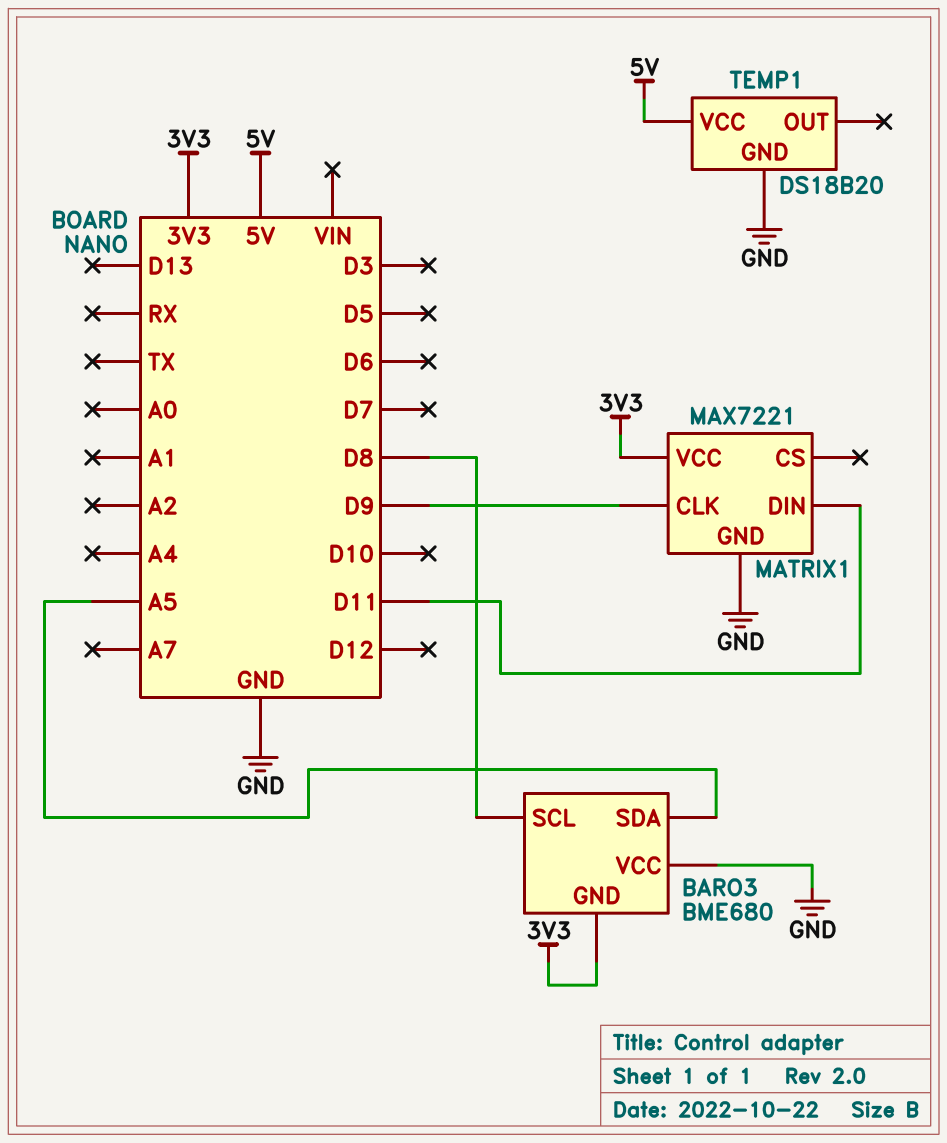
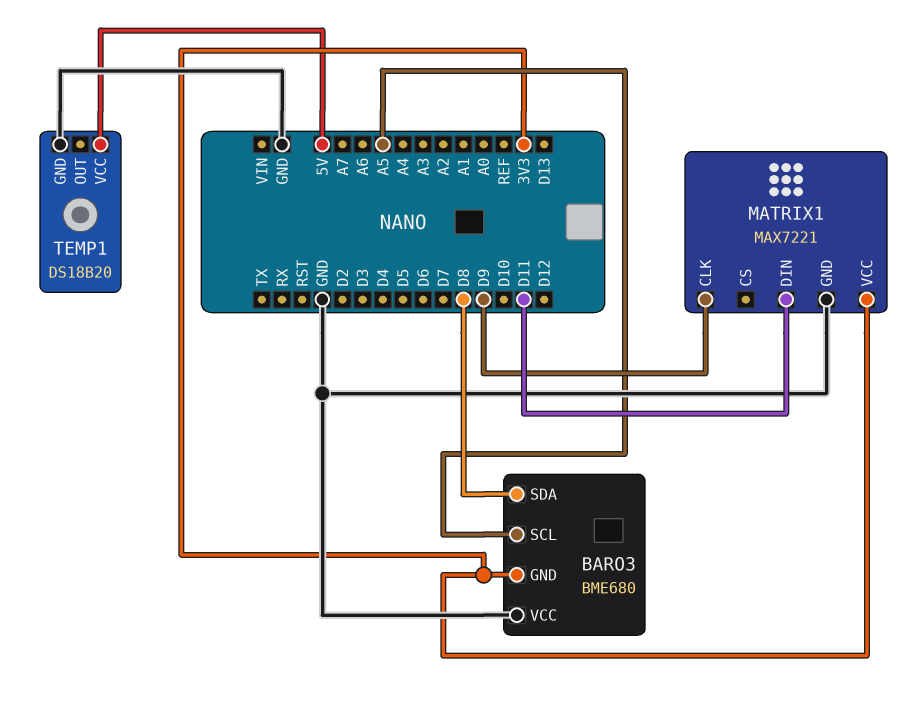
BARO3 pin SCL: D8 -> A5
BARO3 pin SDA: A5 -> D8

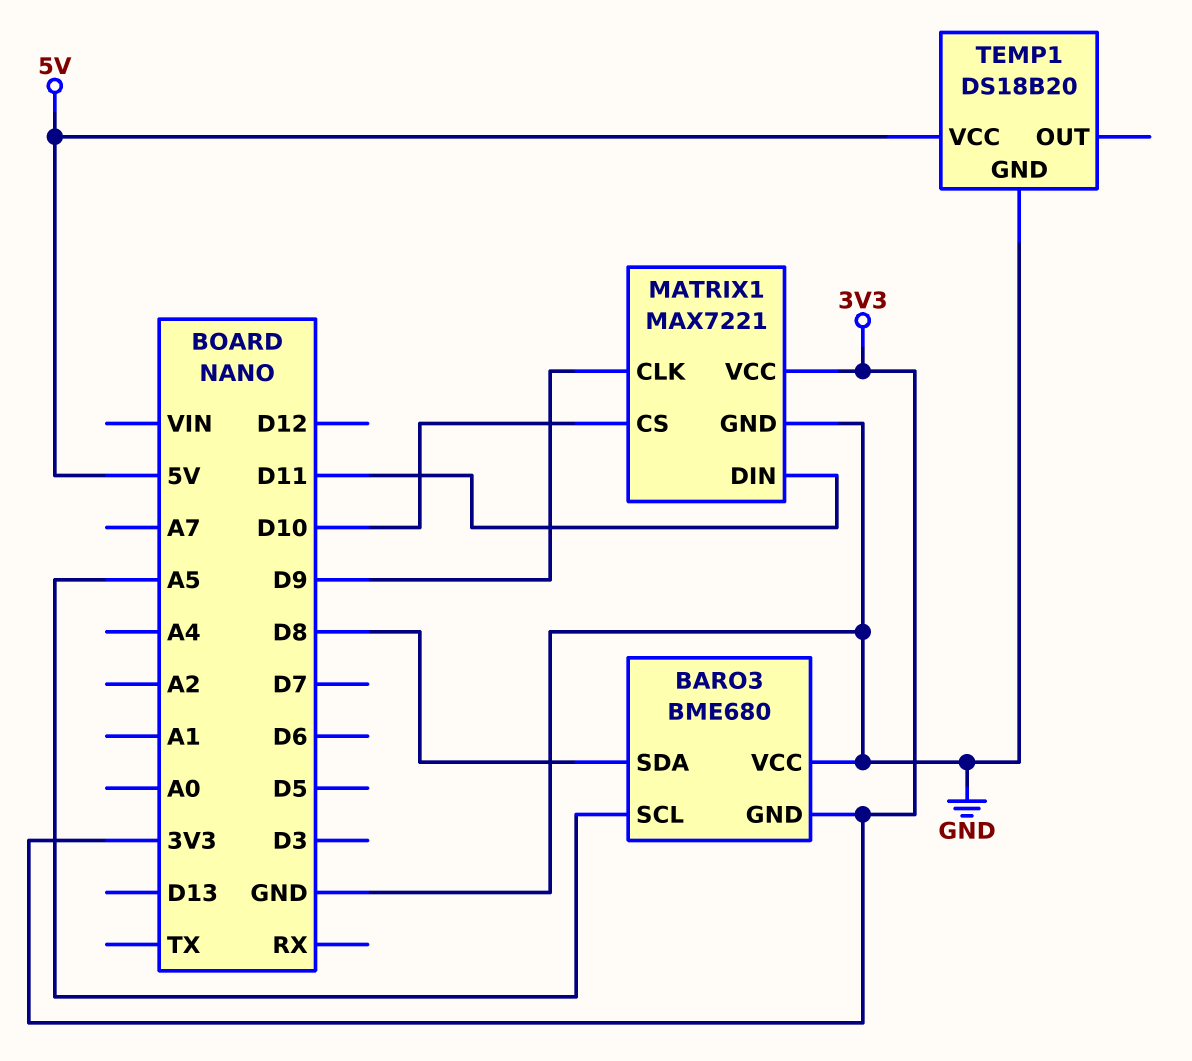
MATRIX1 pin CS: none -> D10

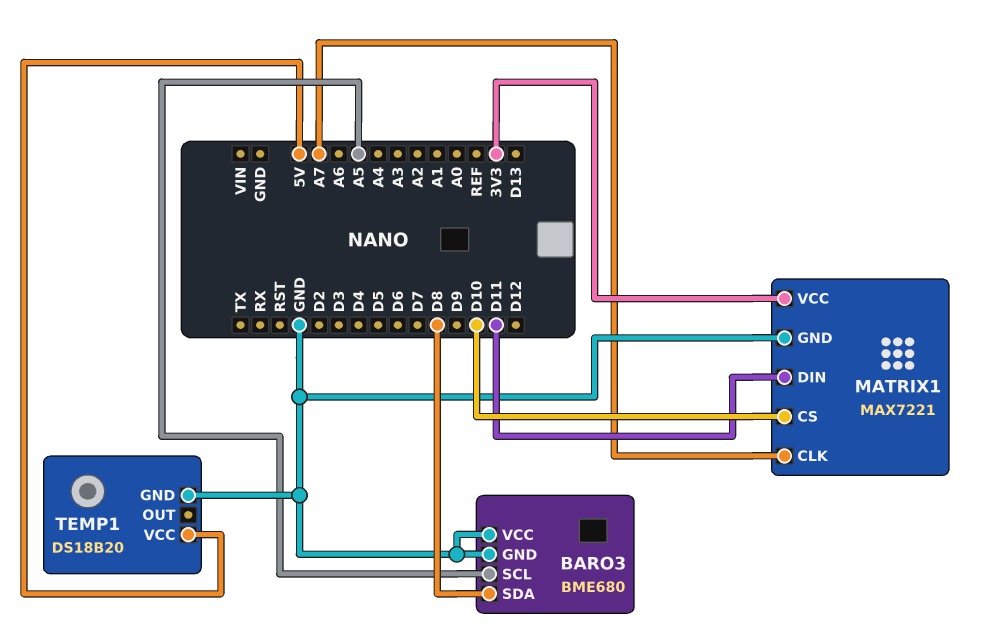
BARO3 pin GND: 3V3 -> GND
MATRIX1 pin CLK: D9 -> A7

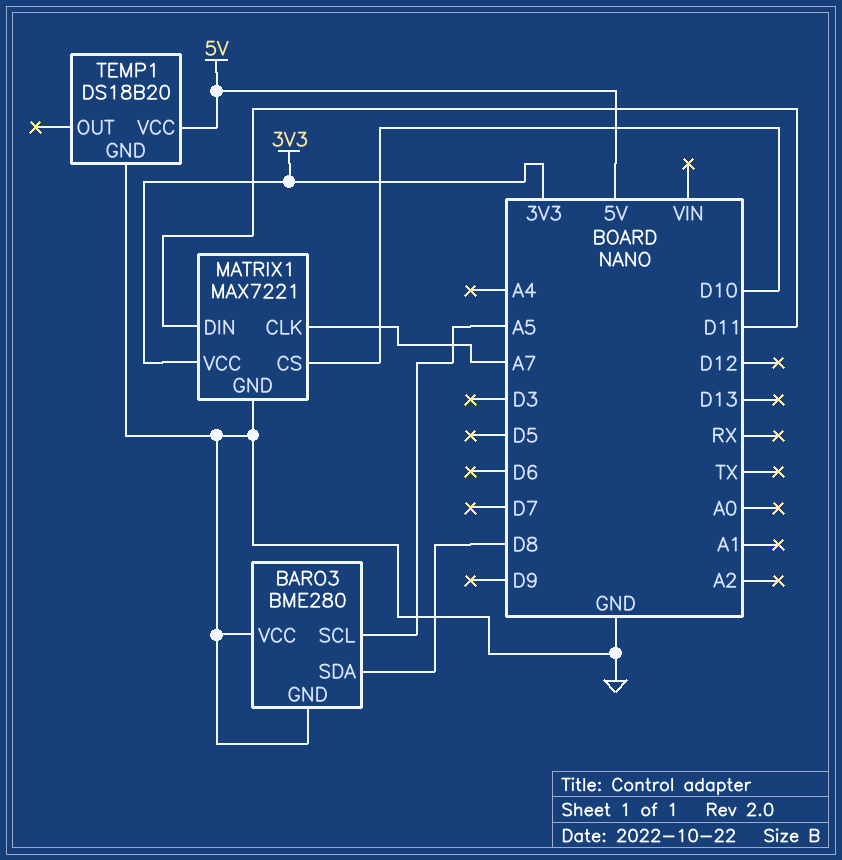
BARO3: BME680 -> BME280

